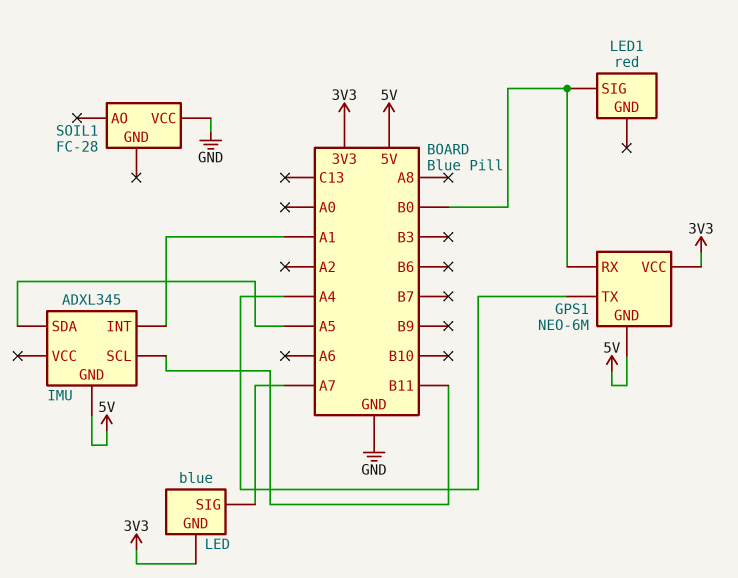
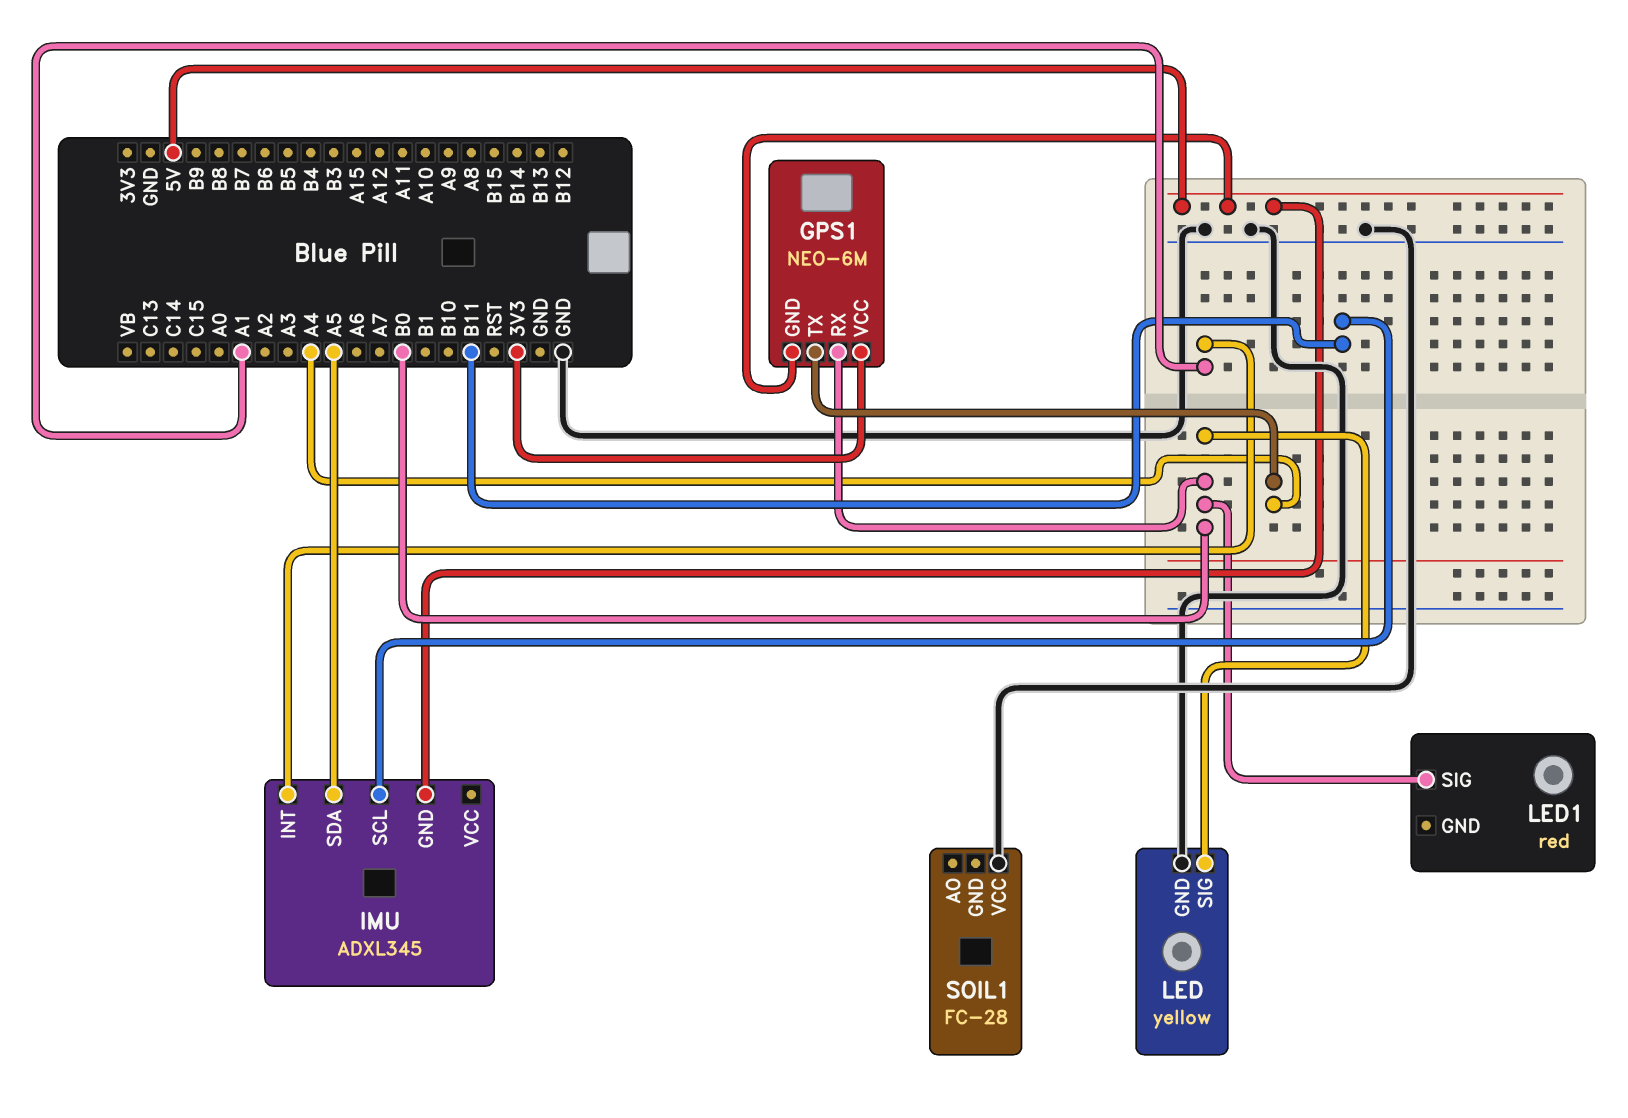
LED: blue -> yellow
LED pin GND: 3V3 -> GND
LED pin SIG: A7 -> B0

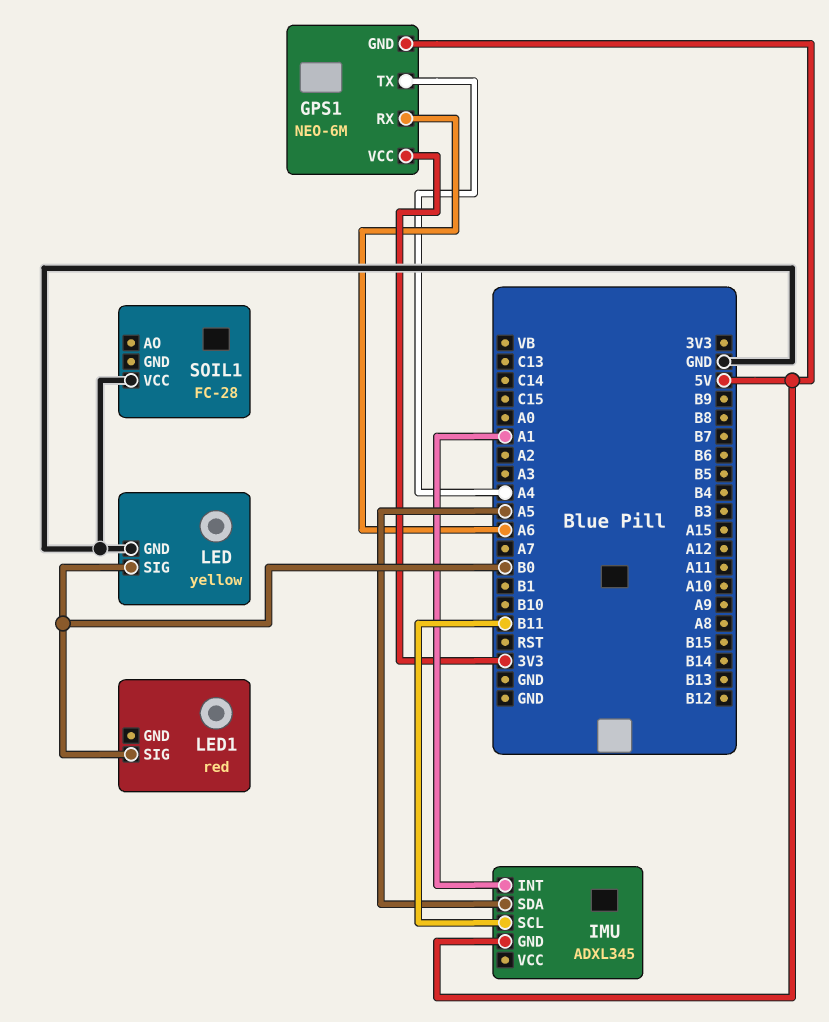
GPS1 pin RX: B0 -> A6

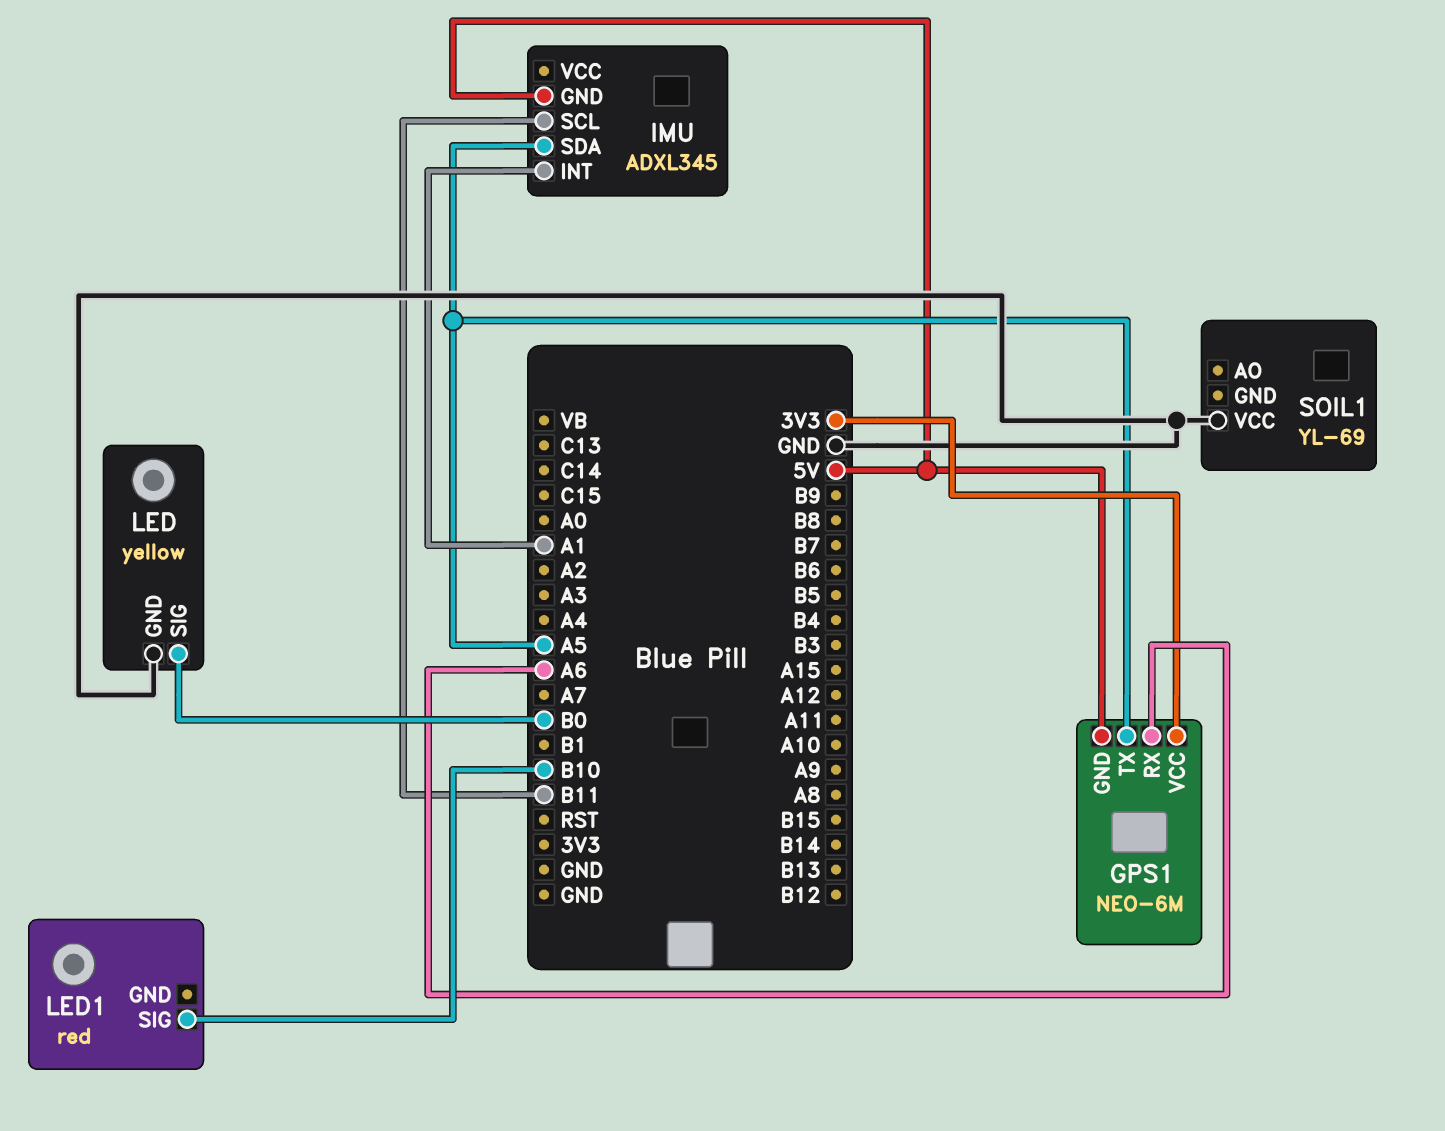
GPS1 pin TX: A4 -> A5
LED1 pin SIG: B0 -> B10
SOIL1: FC-28 -> YL-69

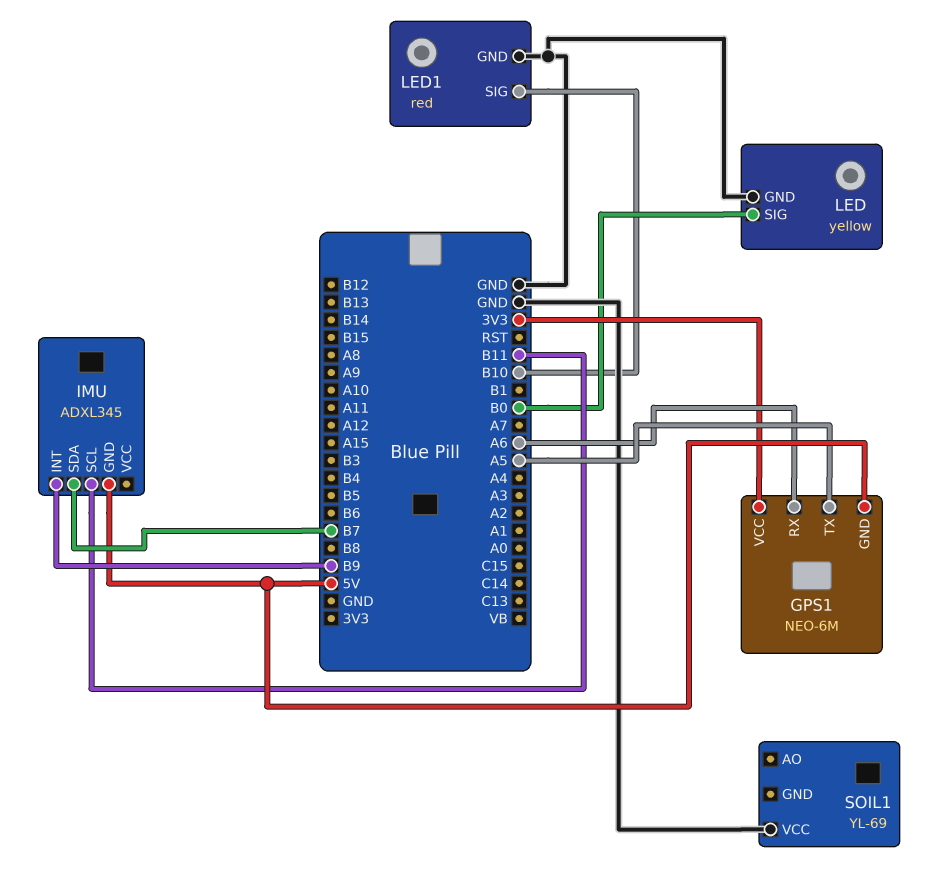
IMU pin INT: A1 -> B9
IMU pin SDA: A5 -> B7
LED1 pin GND: none -> GND

